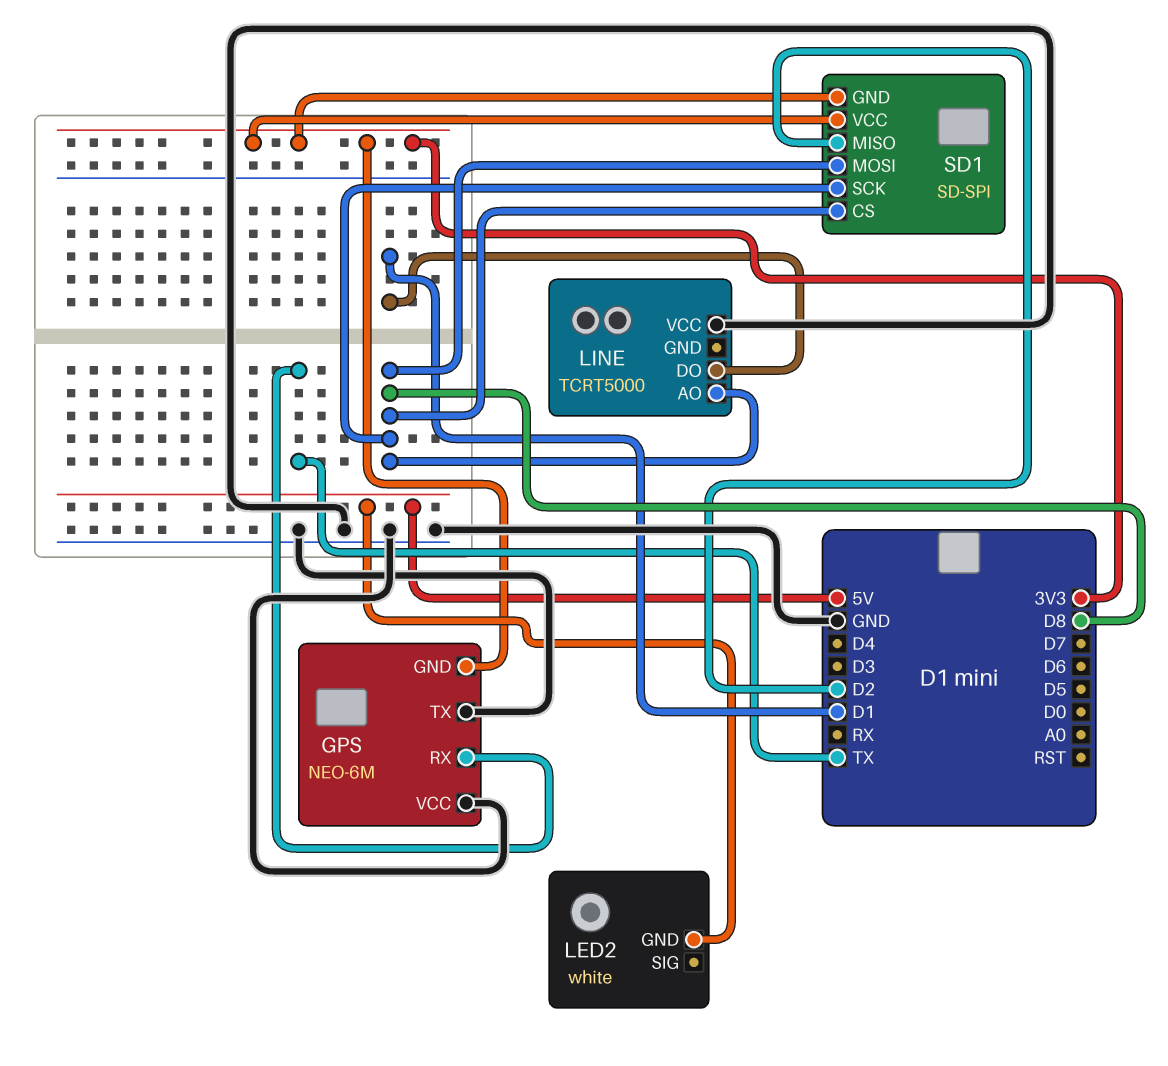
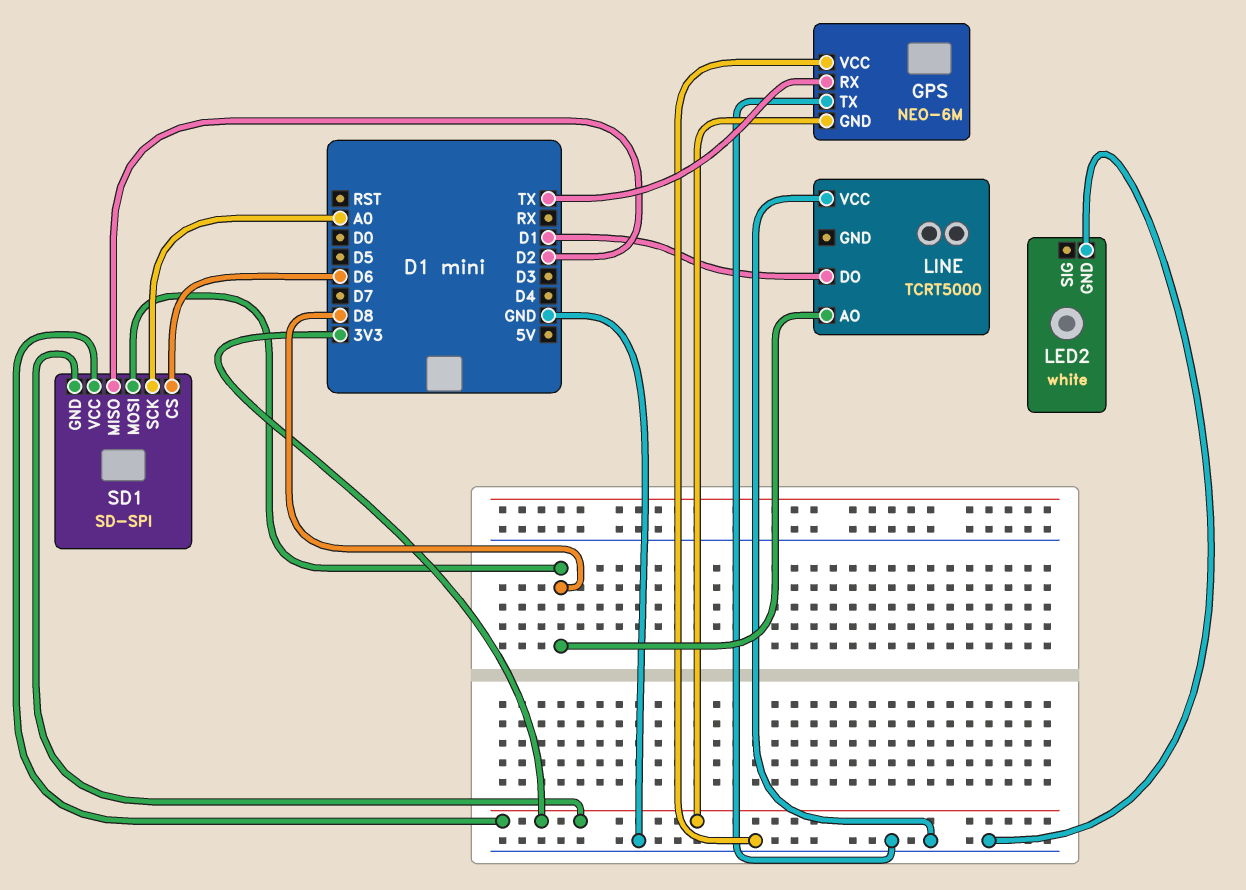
LED2 pin GND: 5V -> GND
SD1 pin CS: D8 -> D6
SD1 pin SCK: D8 -> A0

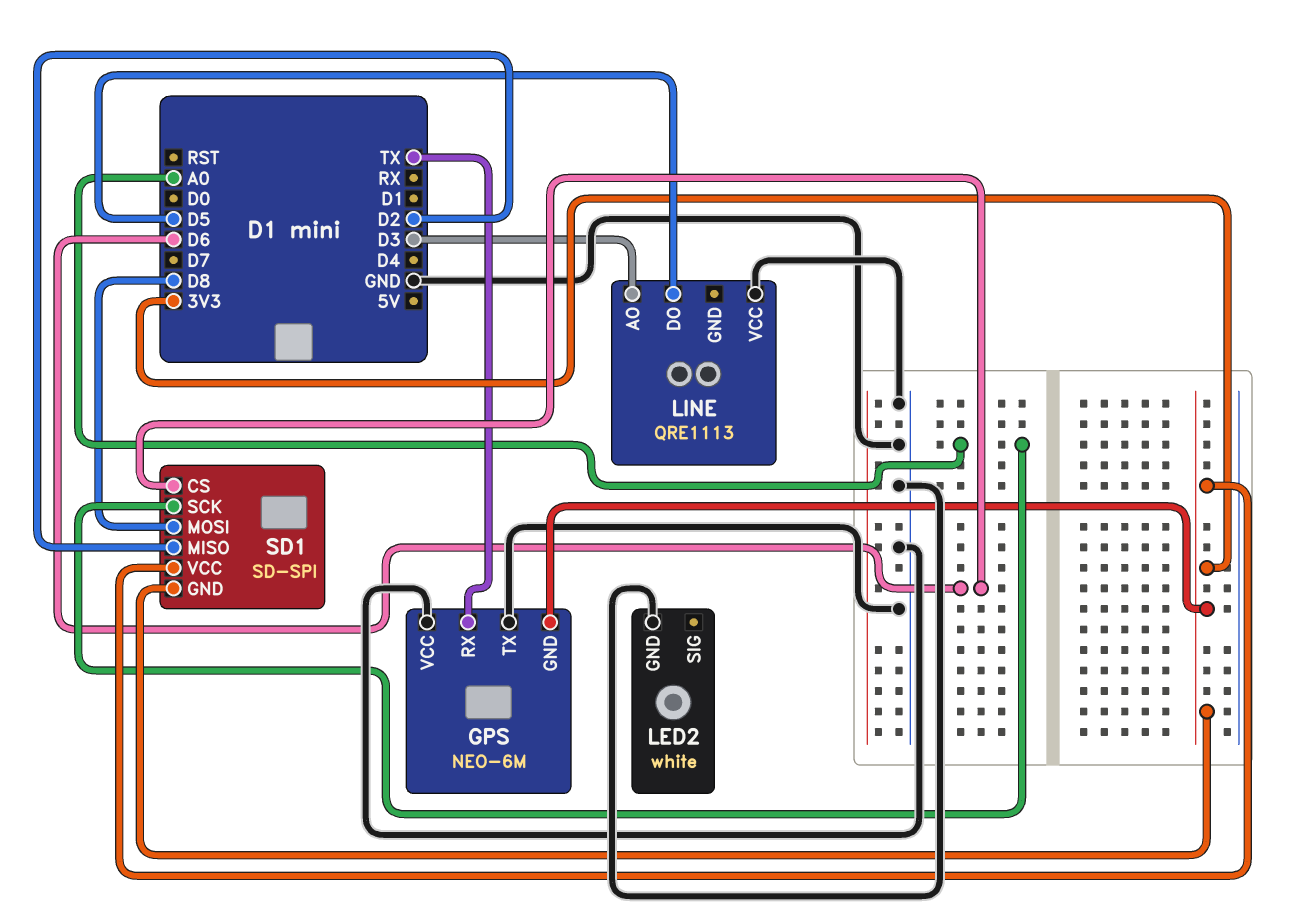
LINE: TCRT5000 -> QRE1113
LINE pin AO: D8 -> D3
LINE pin DO: D1 -> D5

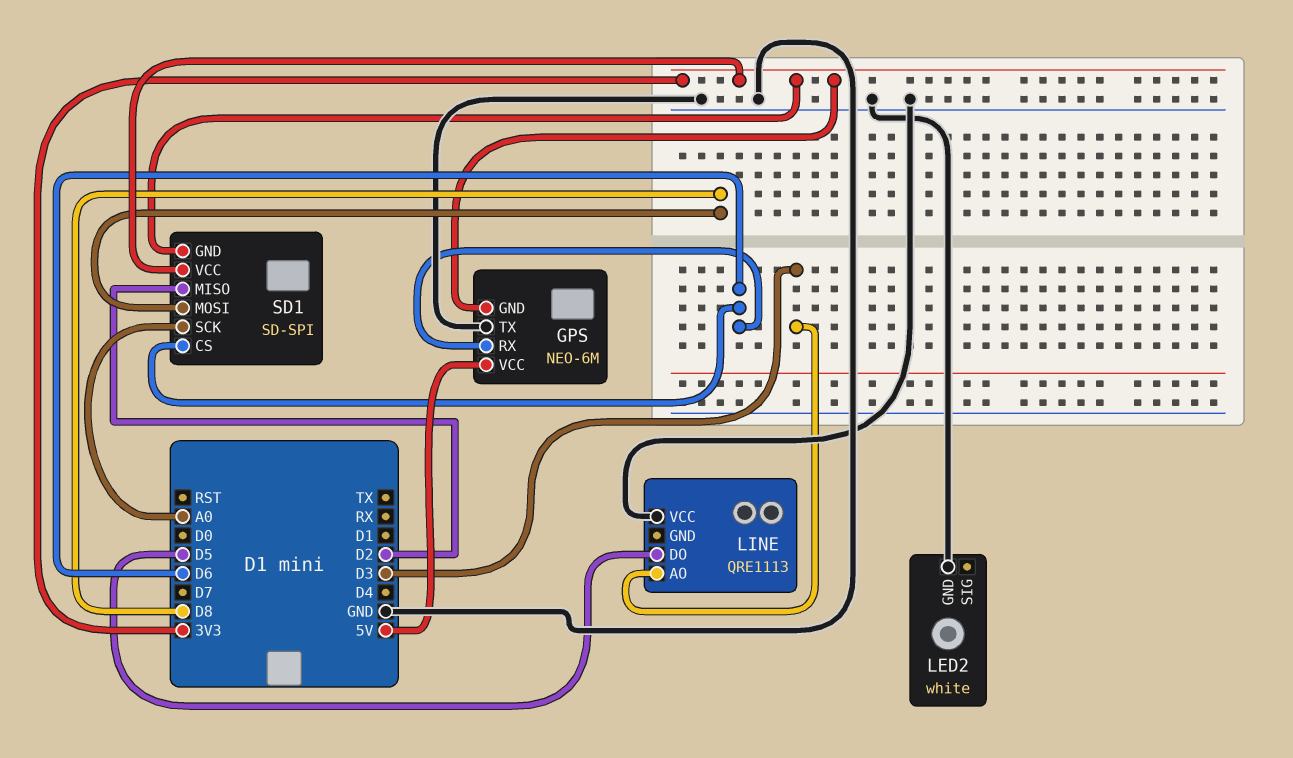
GPS pin RX: TX -> D6
GPS pin VCC: GND -> 5V

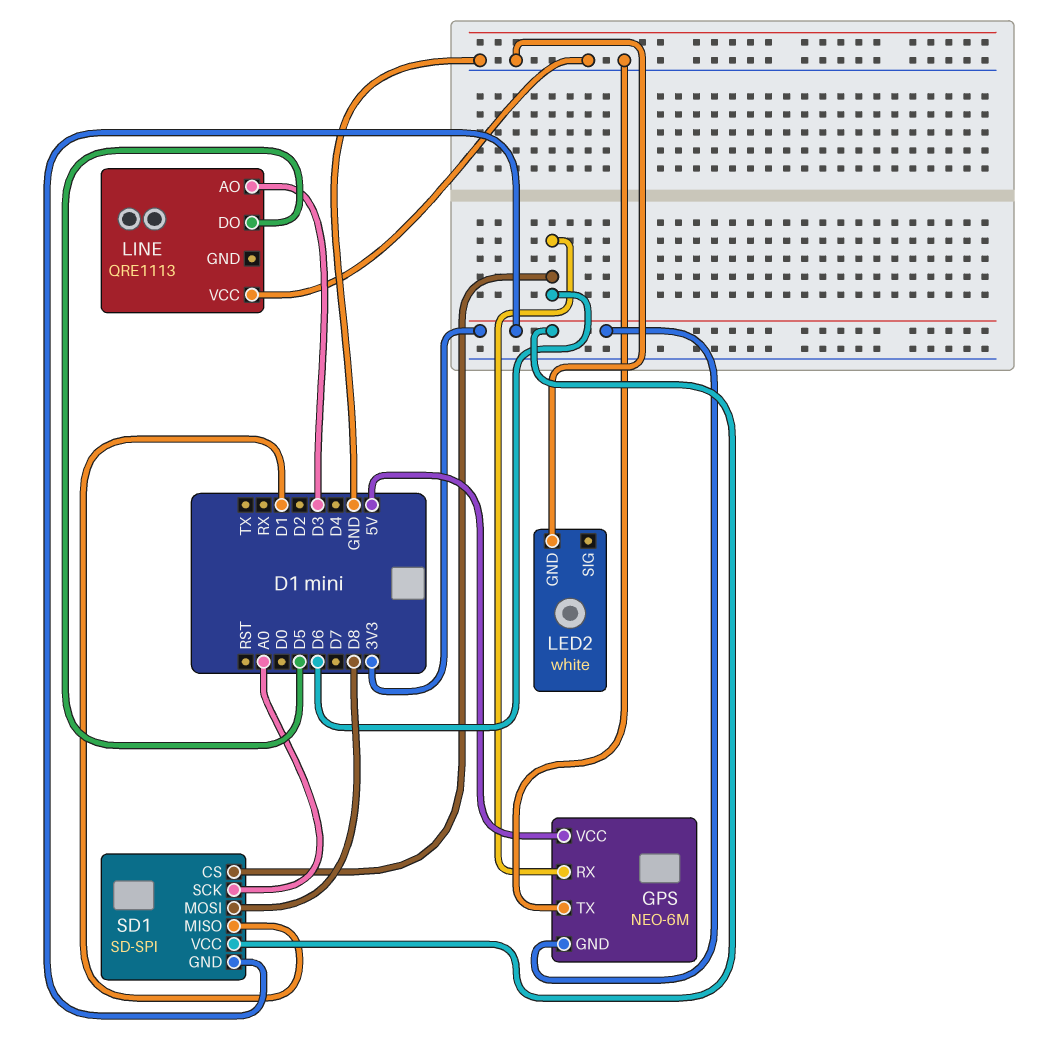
SD1 pin MISO: D2 -> D1

